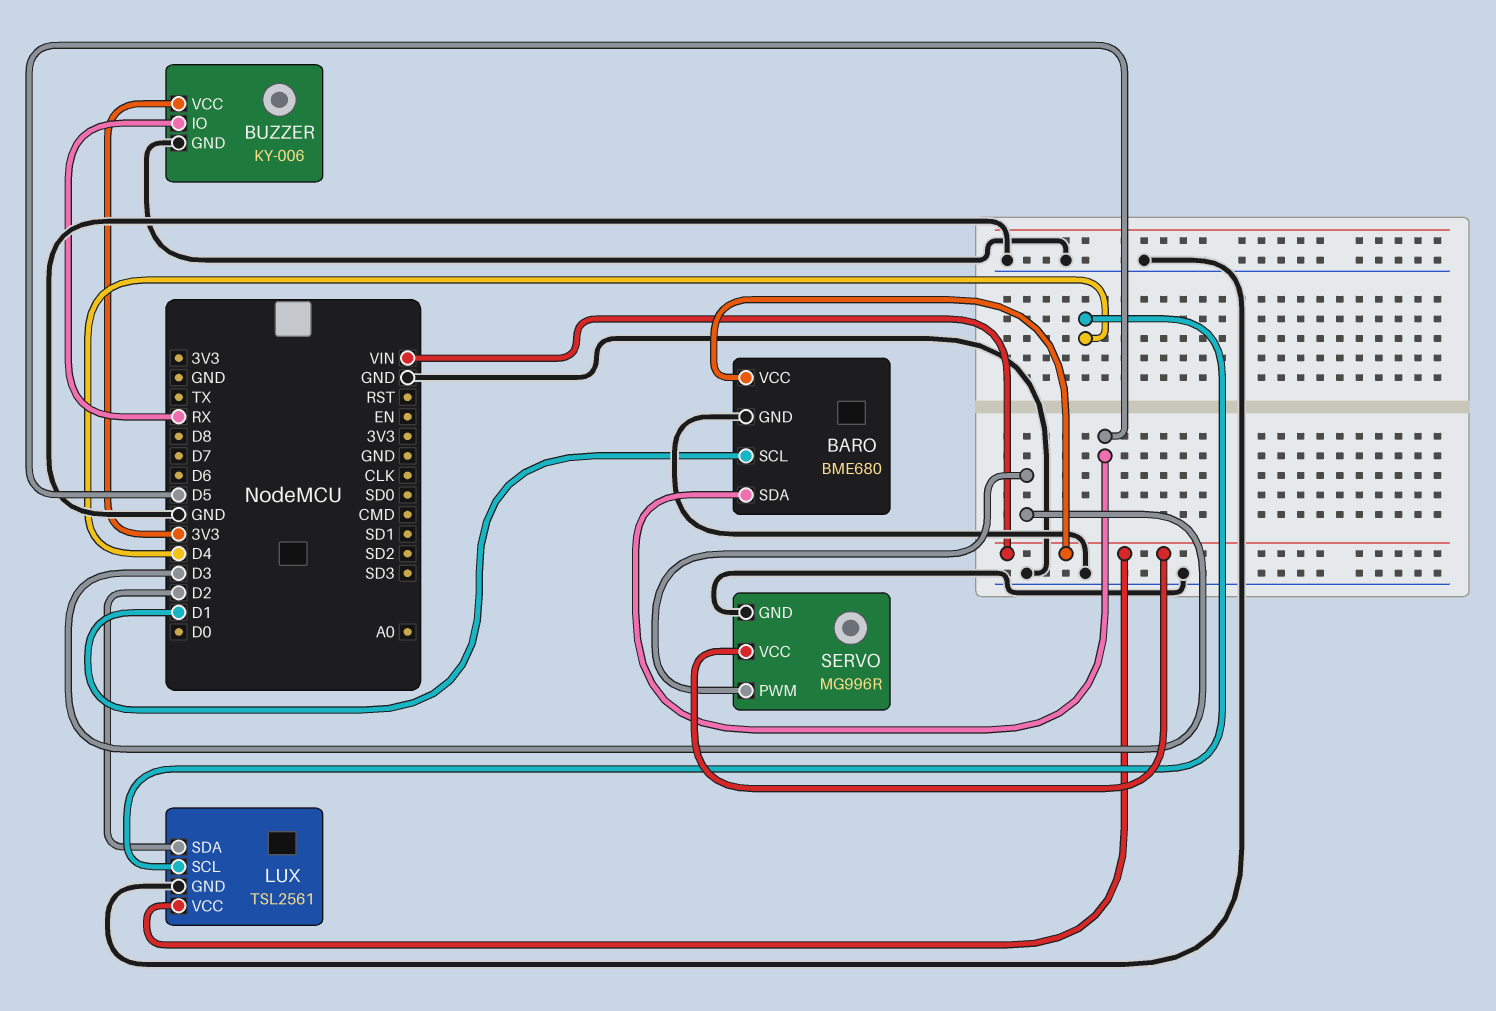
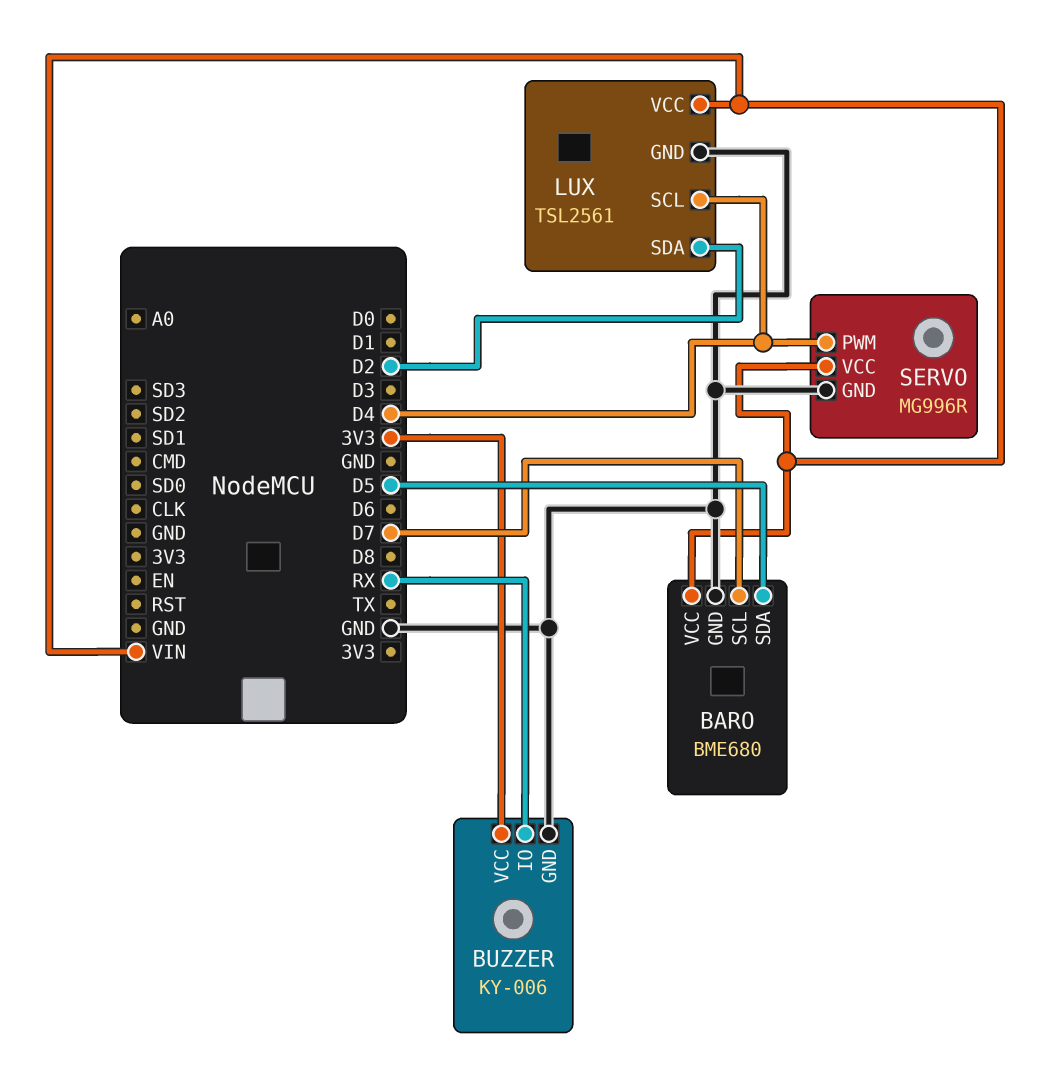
BARO pin SCL: D1 -> D7
SERVO pin PWM: D3 -> D4

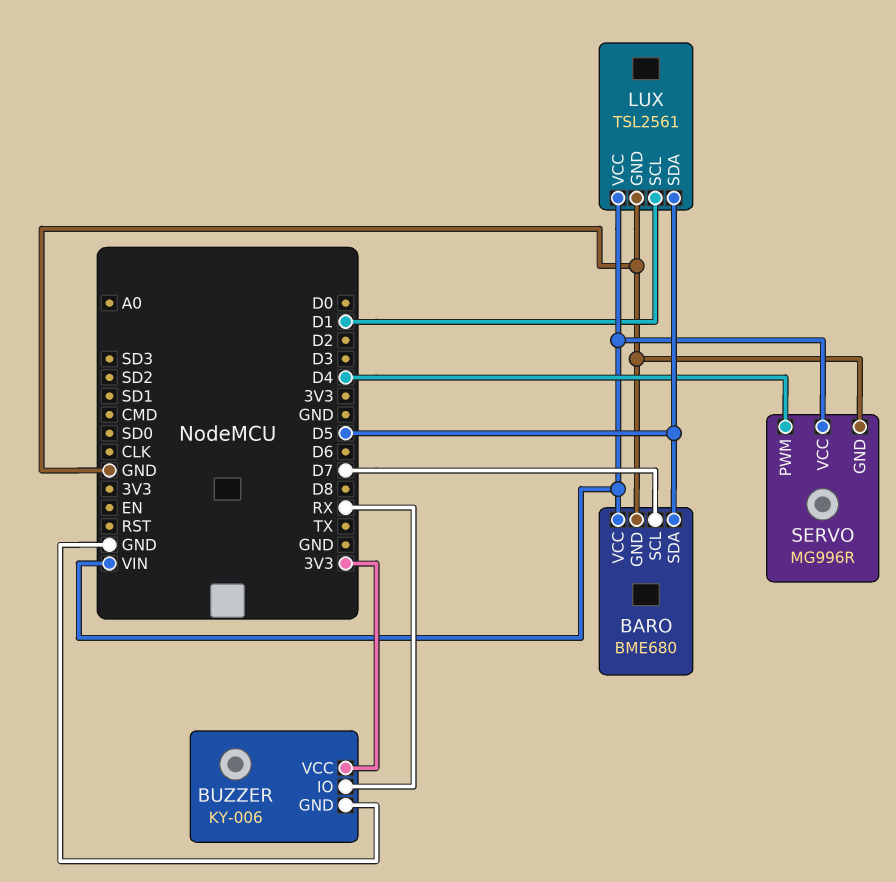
LUX pin SCL: D4 -> D1
LUX pin SDA: D2 -> D5

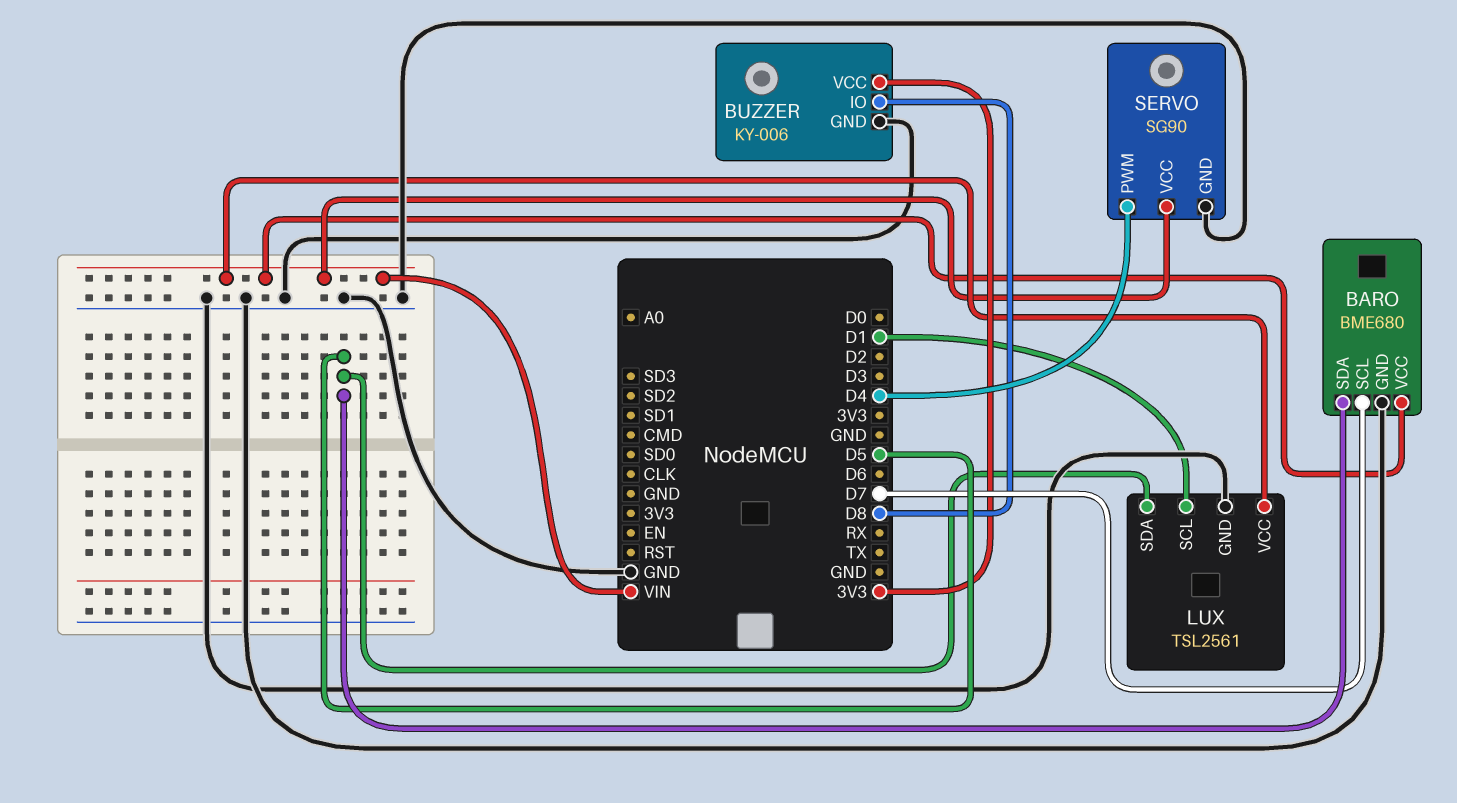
BUZZER pin IO: RX -> D8
SERVO: MG996R -> SG90

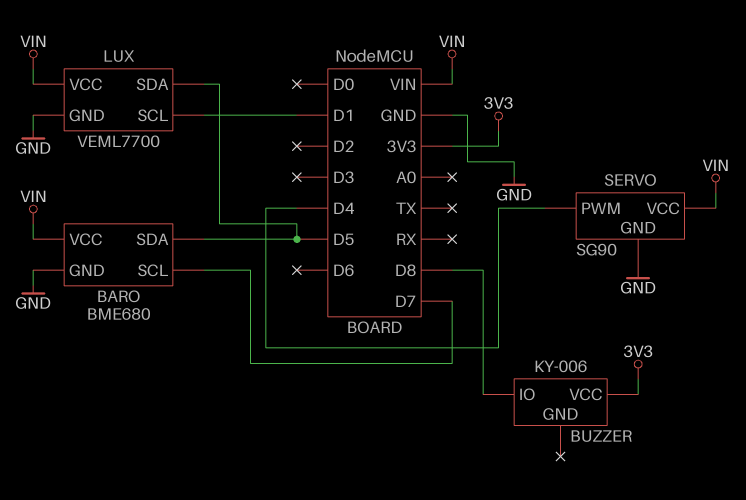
BUZZER pin GND: GND -> none
LUX: TSL2561 -> VEML7700

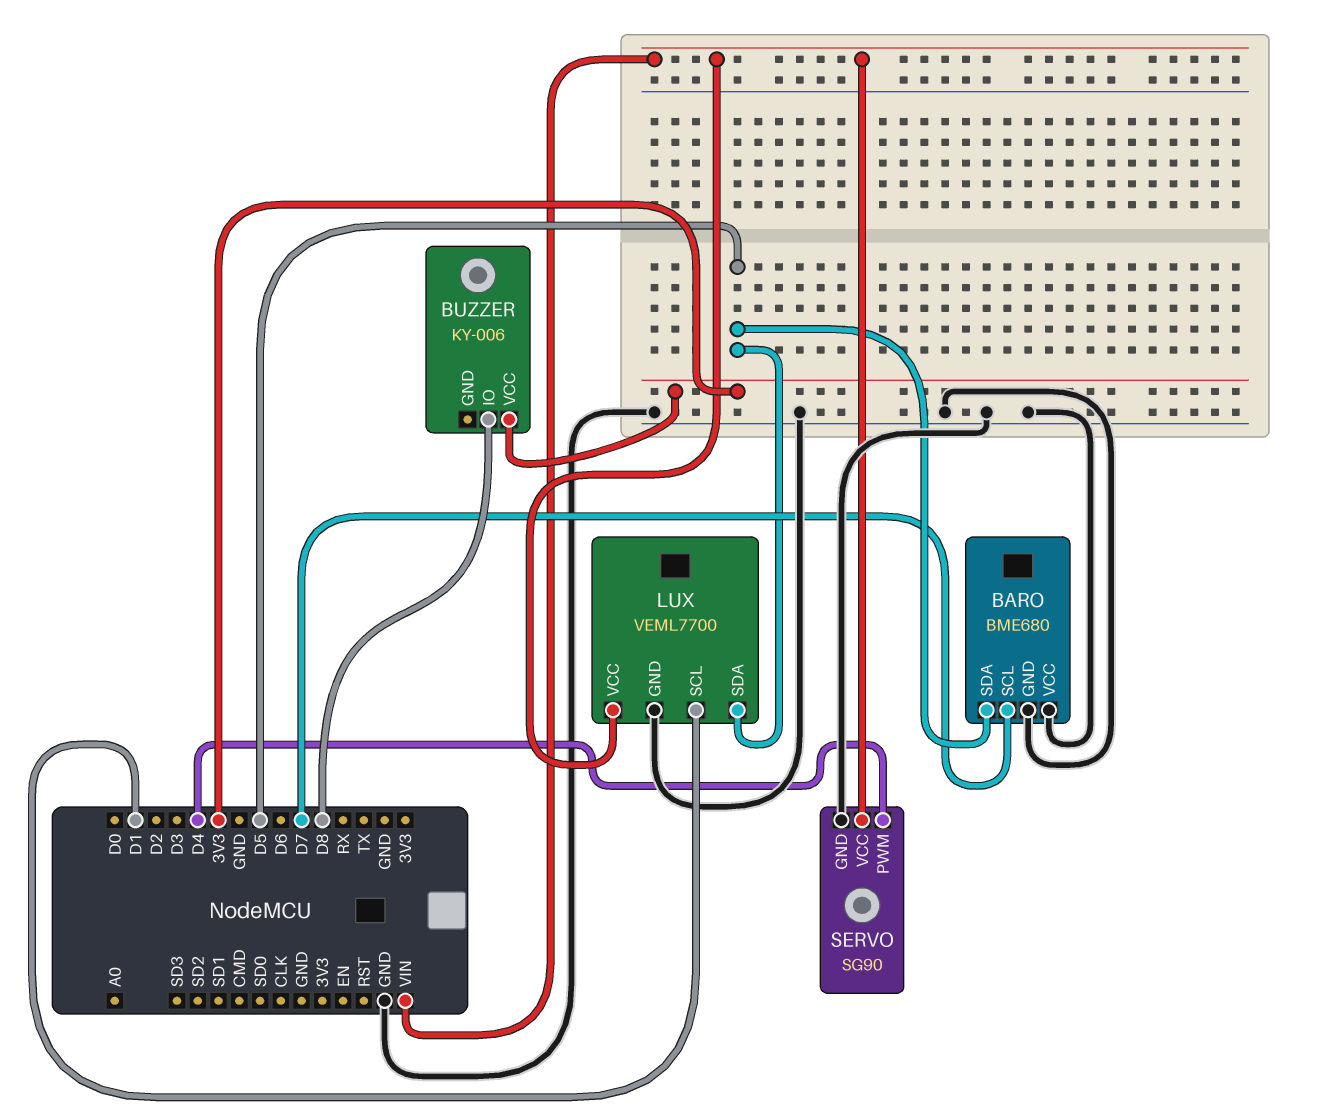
BARO pin VCC: VIN -> GND

